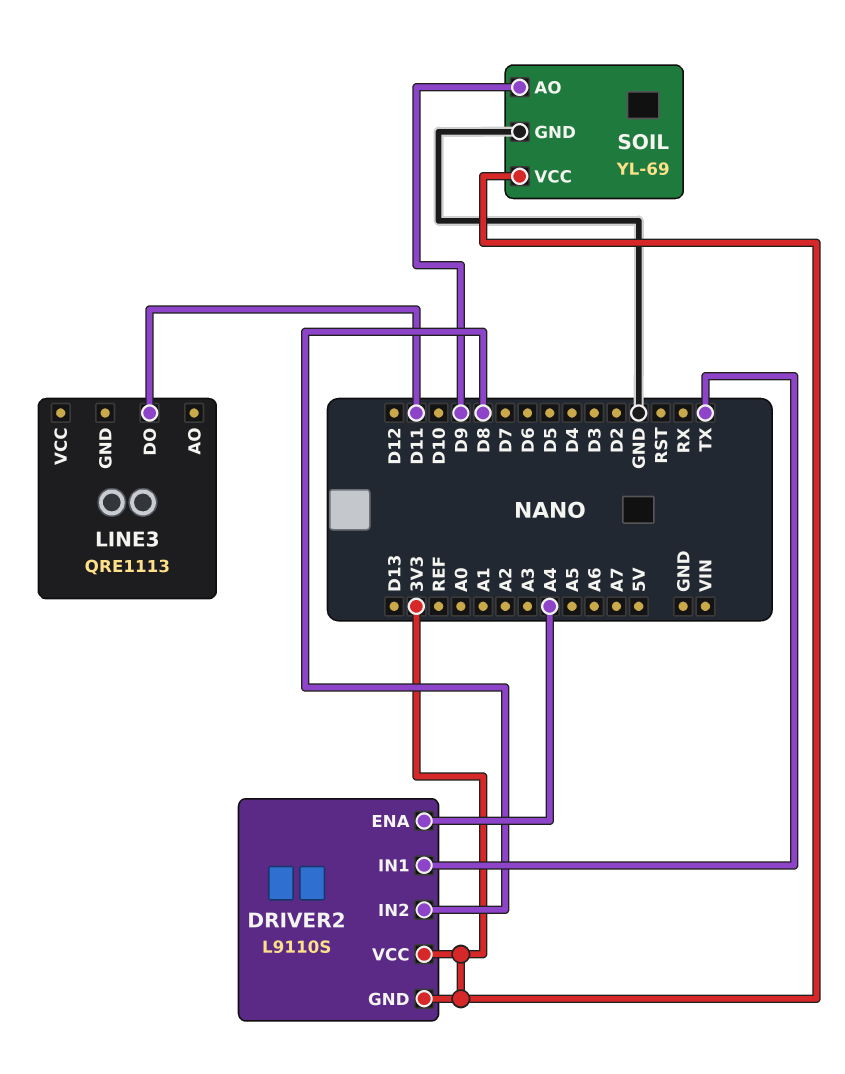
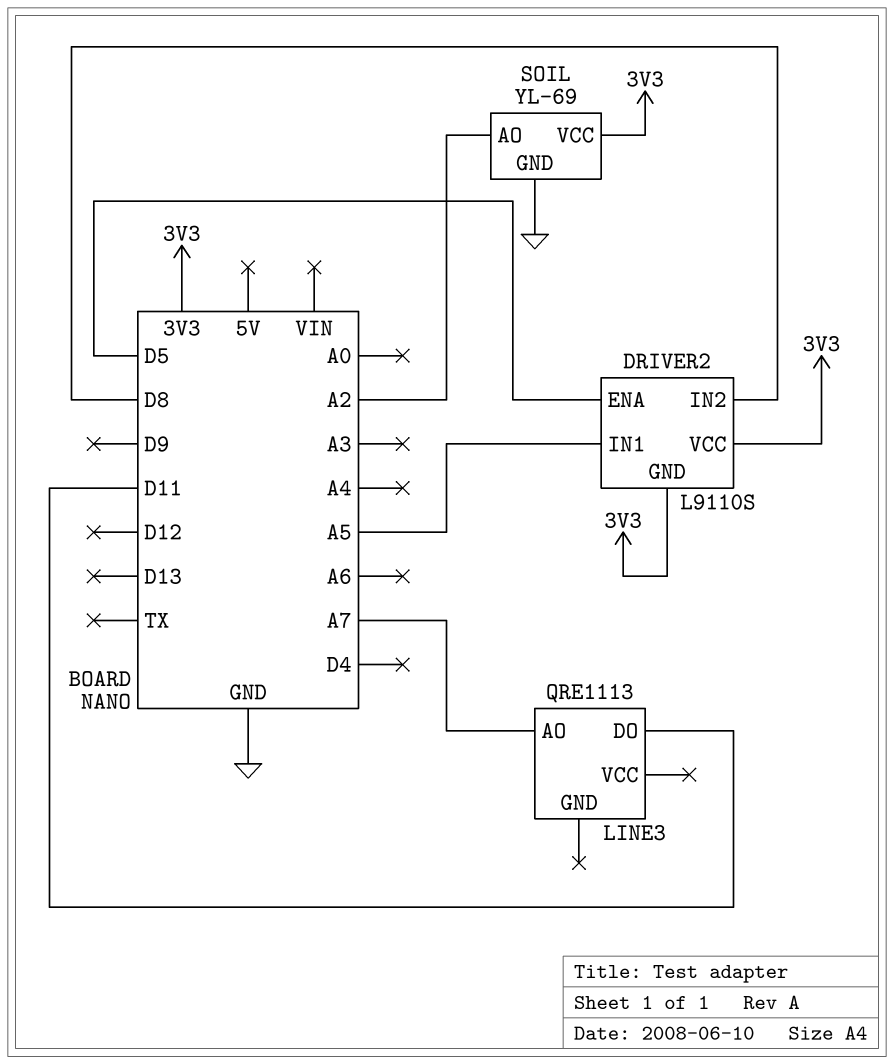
DRIVER2 pin ENA: A4 -> D5
DRIVER2 pin IN1: TX -> A5
LINE3 pin AO: none -> A7
SOIL pin AO: D9 -> A2

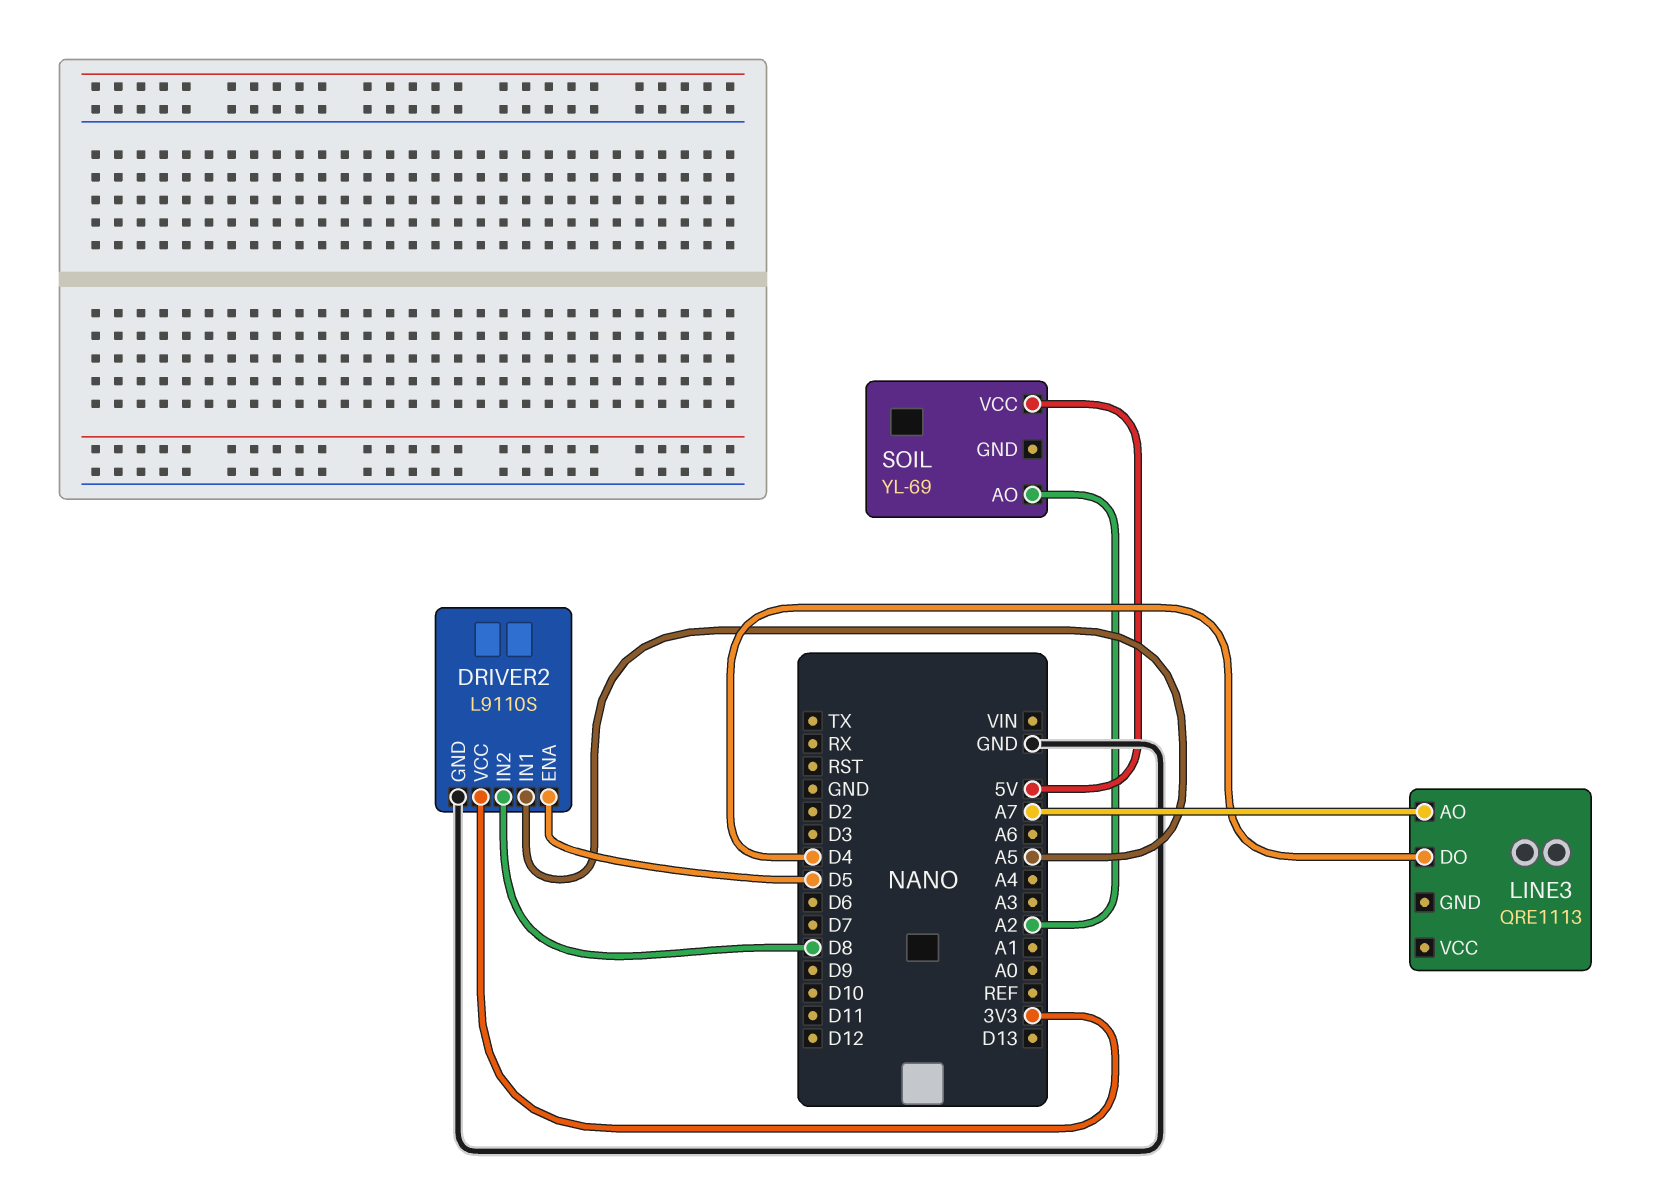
DRIVER2 pin GND: 3V3 -> GND
LINE3 pin DO: D11 -> D4
SOIL pin GND: GND -> none
SOIL pin VCC: 3V3 -> 5V

